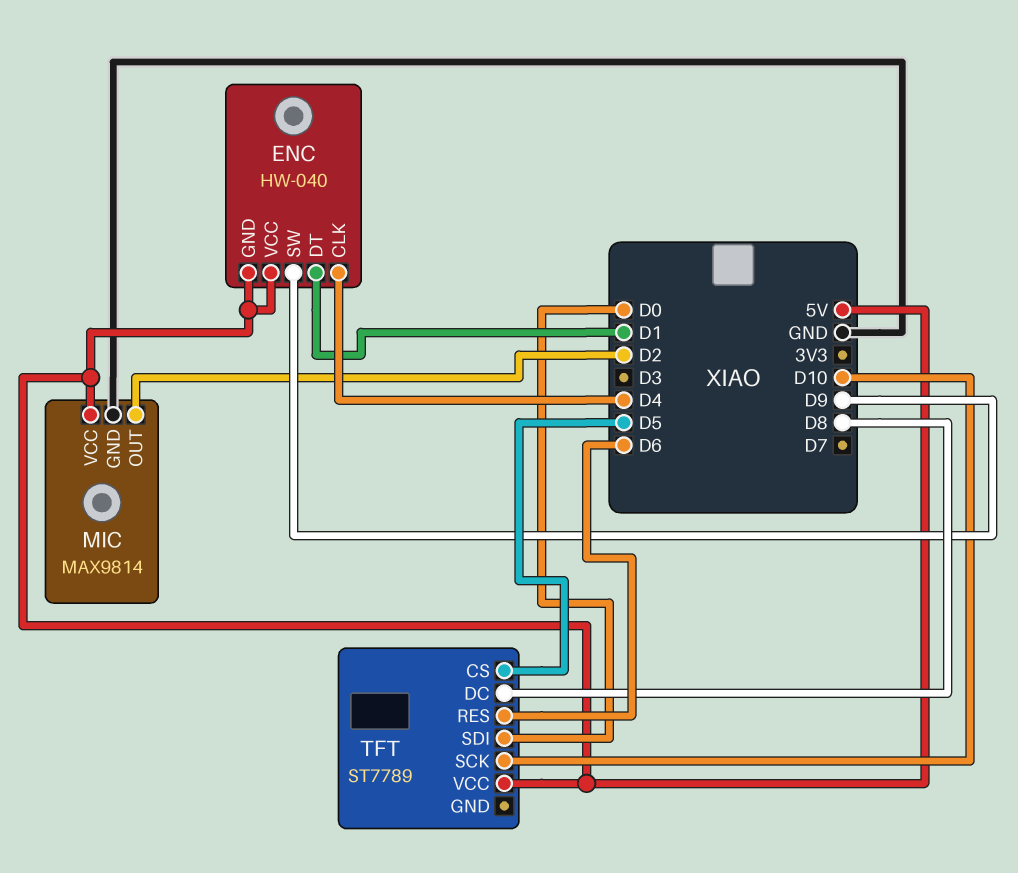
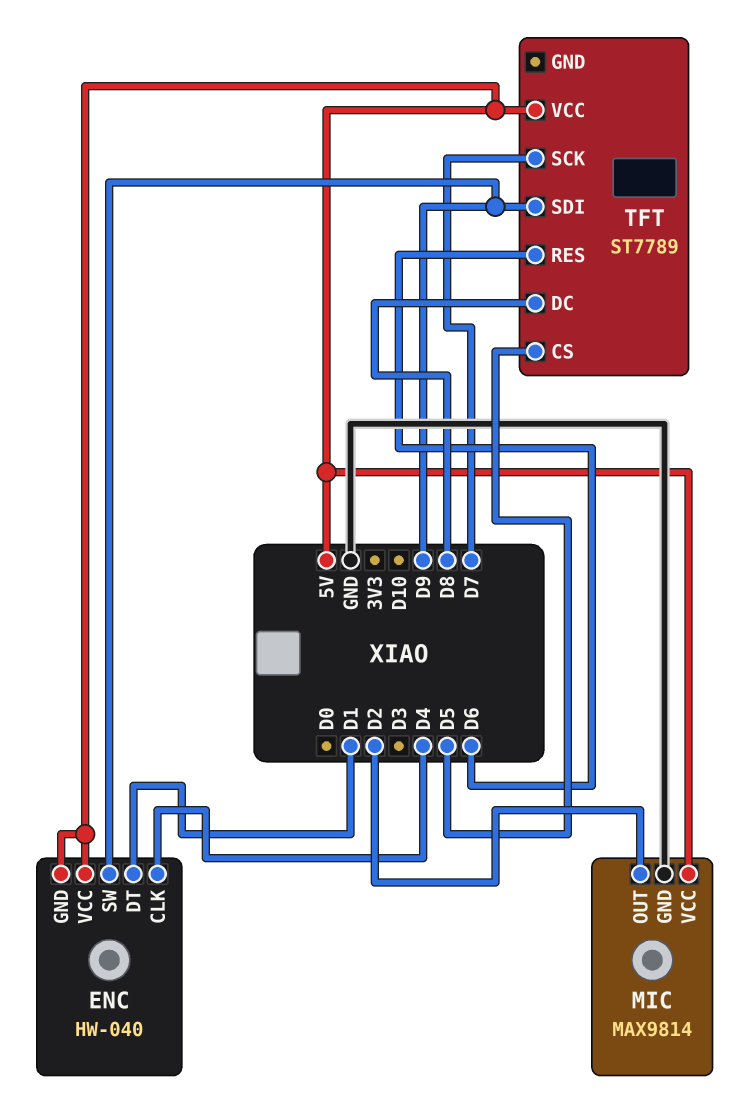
TFT pin SCK: D10 -> D7
TFT pin SDI: D0 -> D9

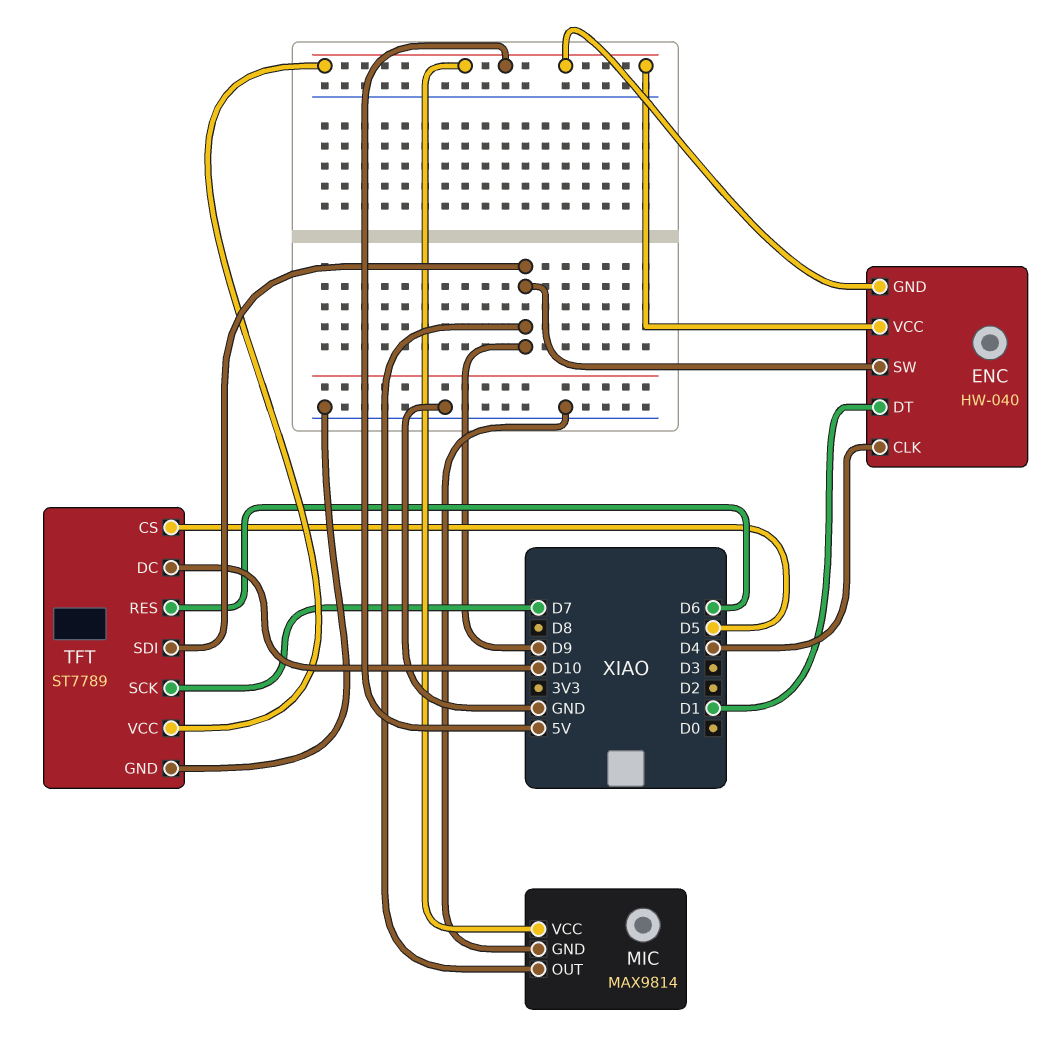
MIC pin OUT: D2 -> D9
TFT pin DC: D8 -> D10
TFT pin GND: none -> GND

